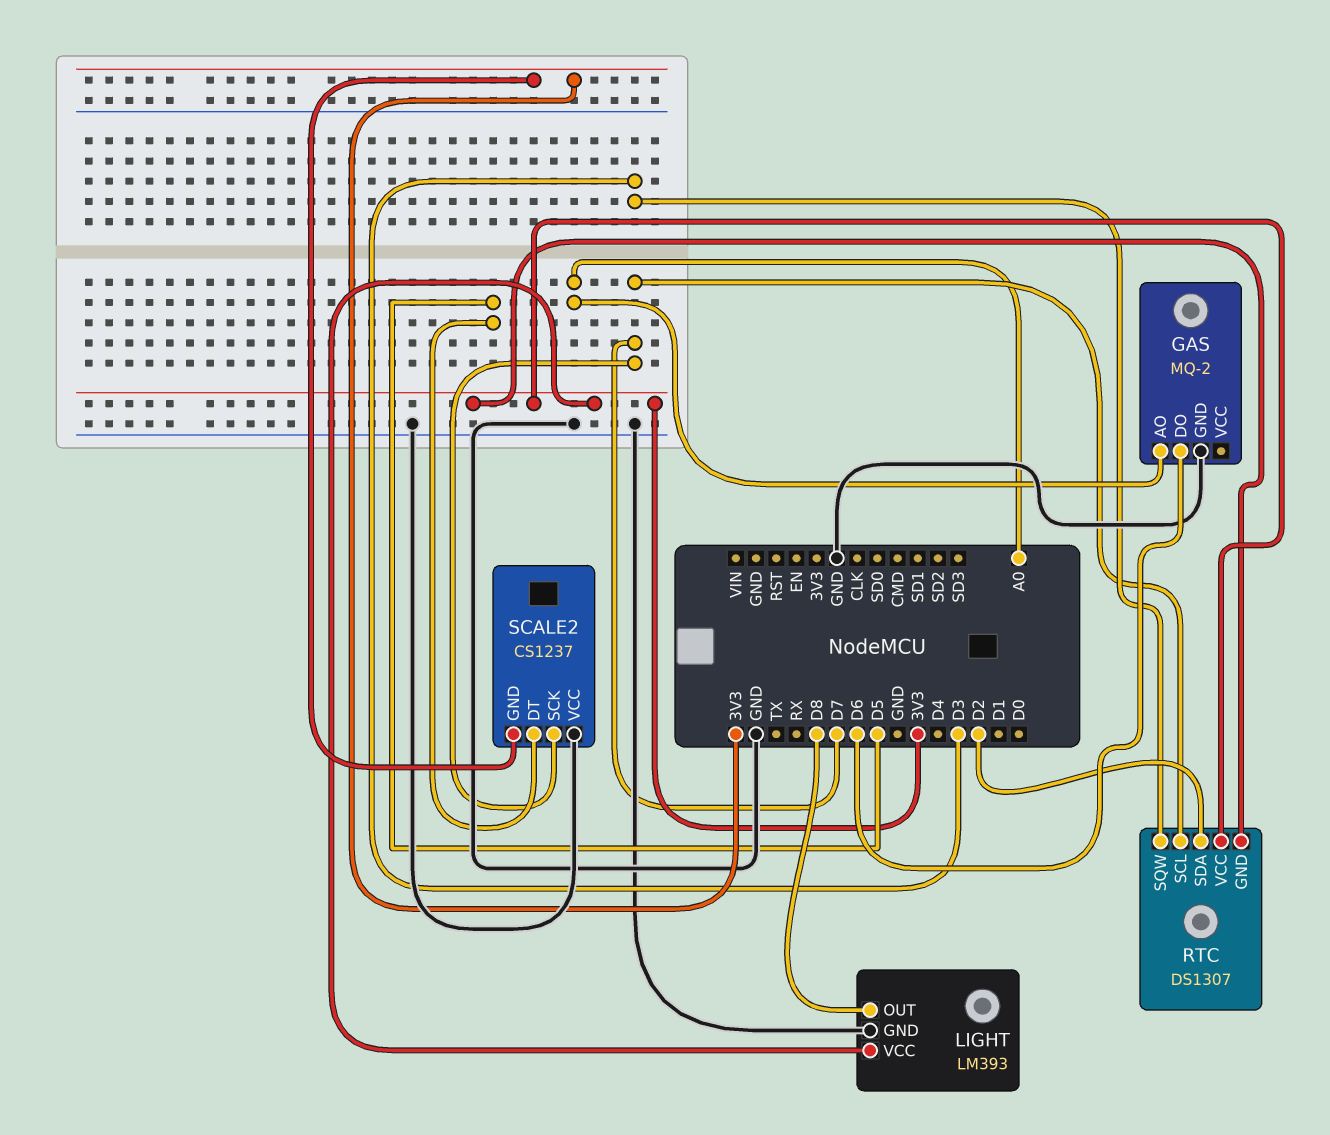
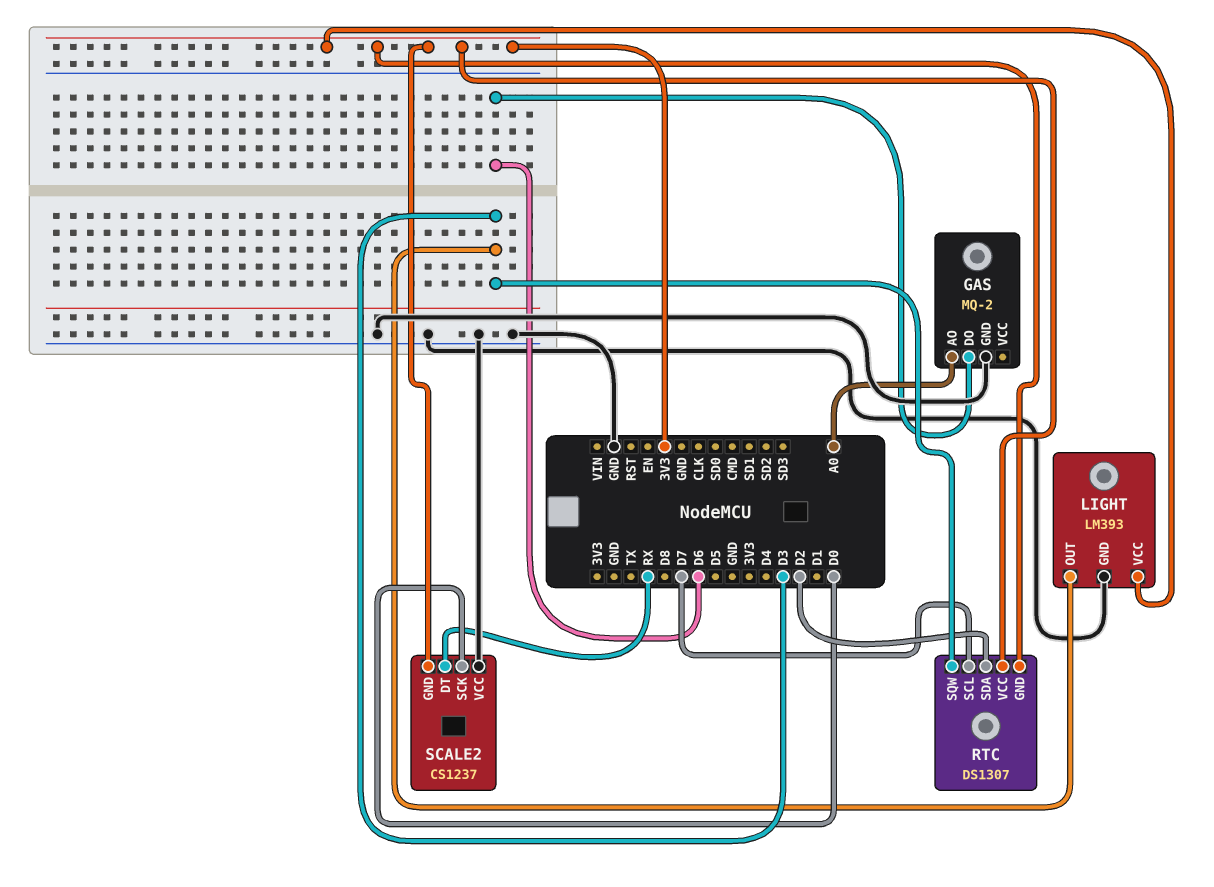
LIGHT pin OUT: D8 -> D3
SCALE2 pin DT: D5 -> RX
SCALE2 pin SCK: D7 -> D0

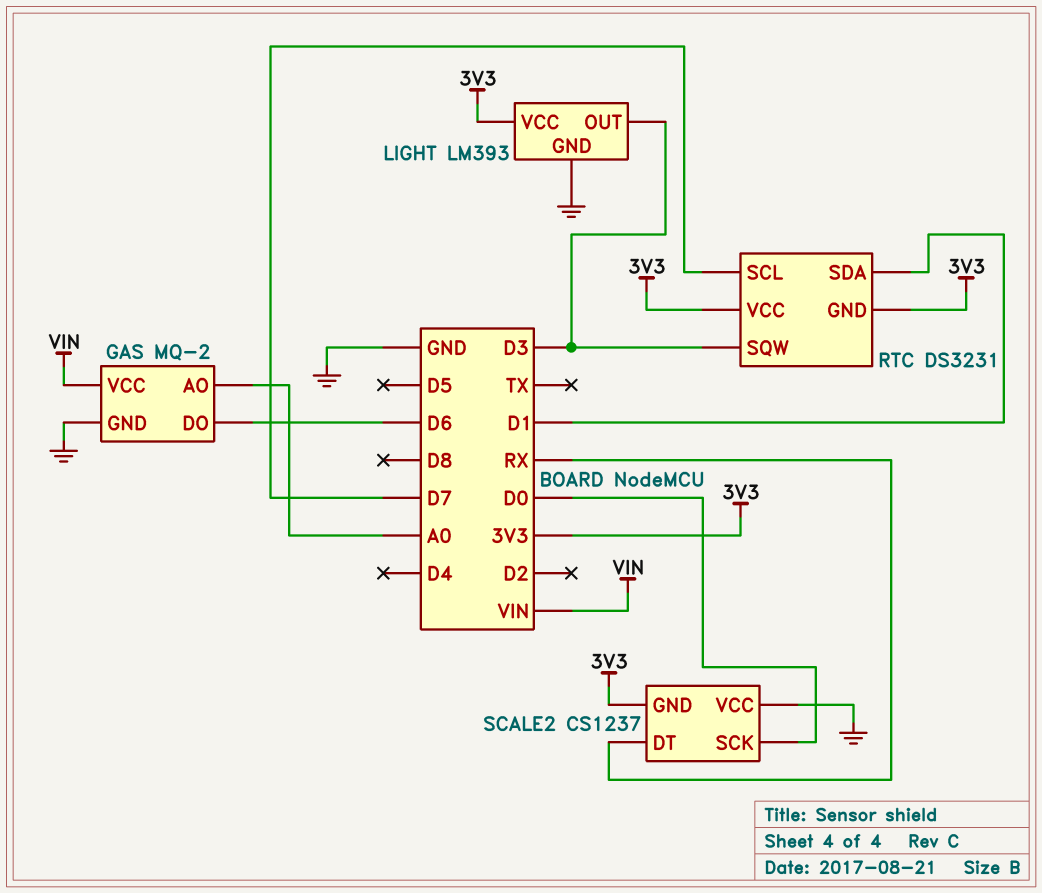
GAS pin VCC: none -> VIN
RTC: DS1307 -> DS3231
RTC pin SDA: D2 -> D1

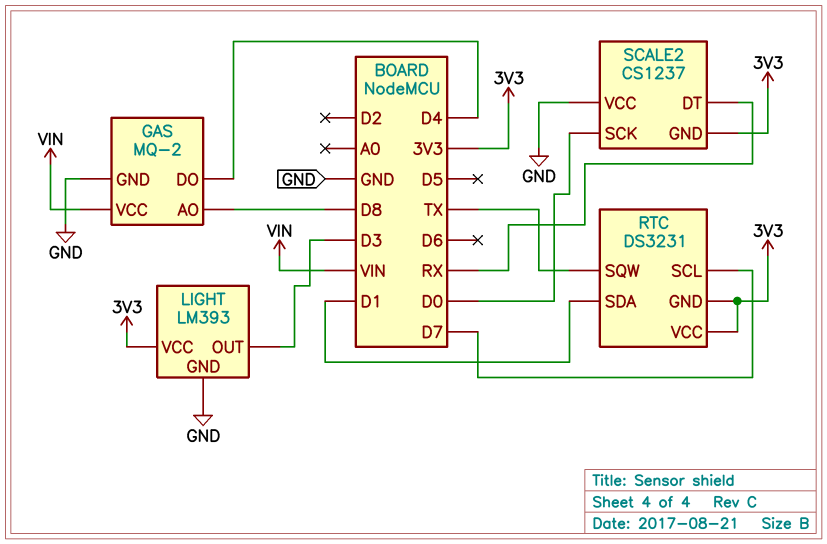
GAS pin AO: A0 -> D8
GAS pin DO: D6 -> D4
RTC pin SQW: D3 -> TX

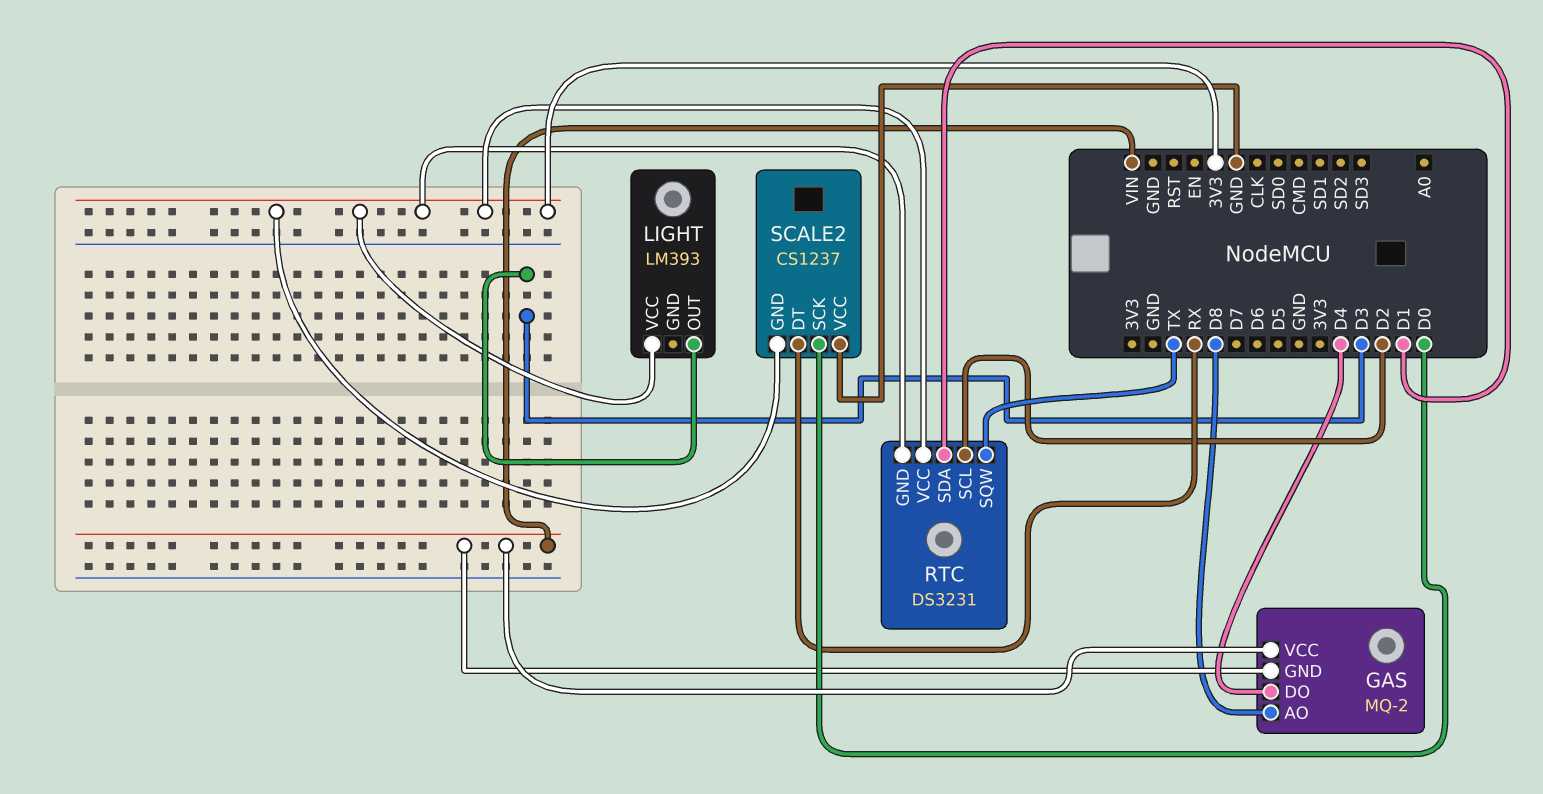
GAS pin GND: GND -> VIN
LIGHT pin GND: GND -> none
RTC pin SCL: D7 -> D2

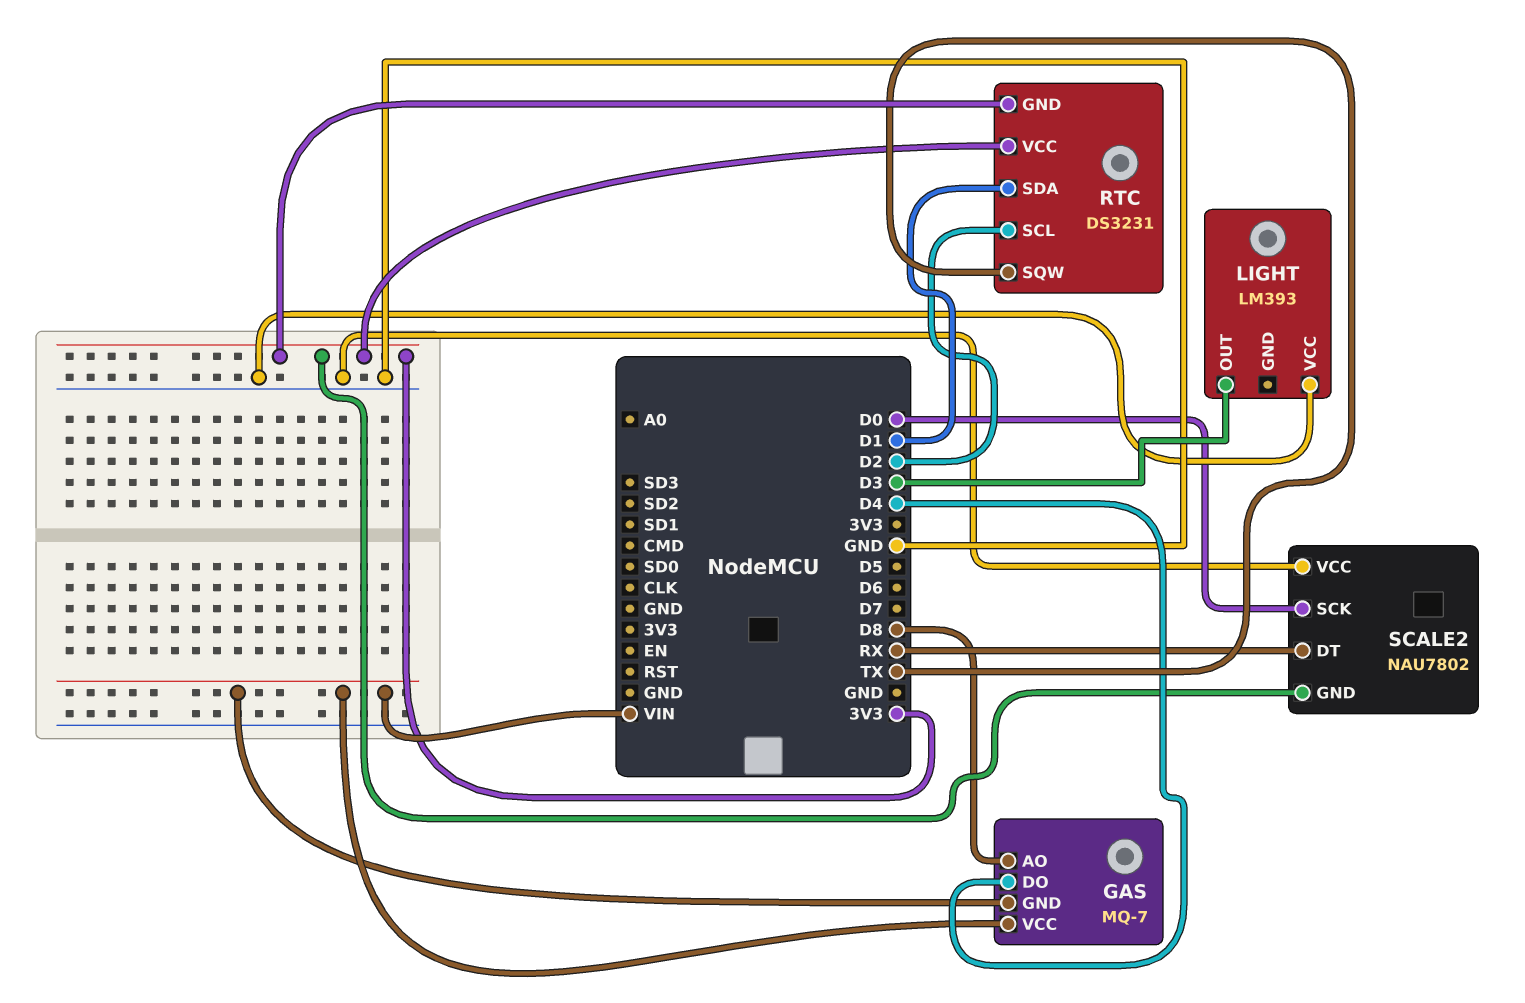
GAS: MQ-2 -> MQ-7
LIGHT pin VCC: 3V3 -> GND
SCALE2: CS1237 -> NAU7802

